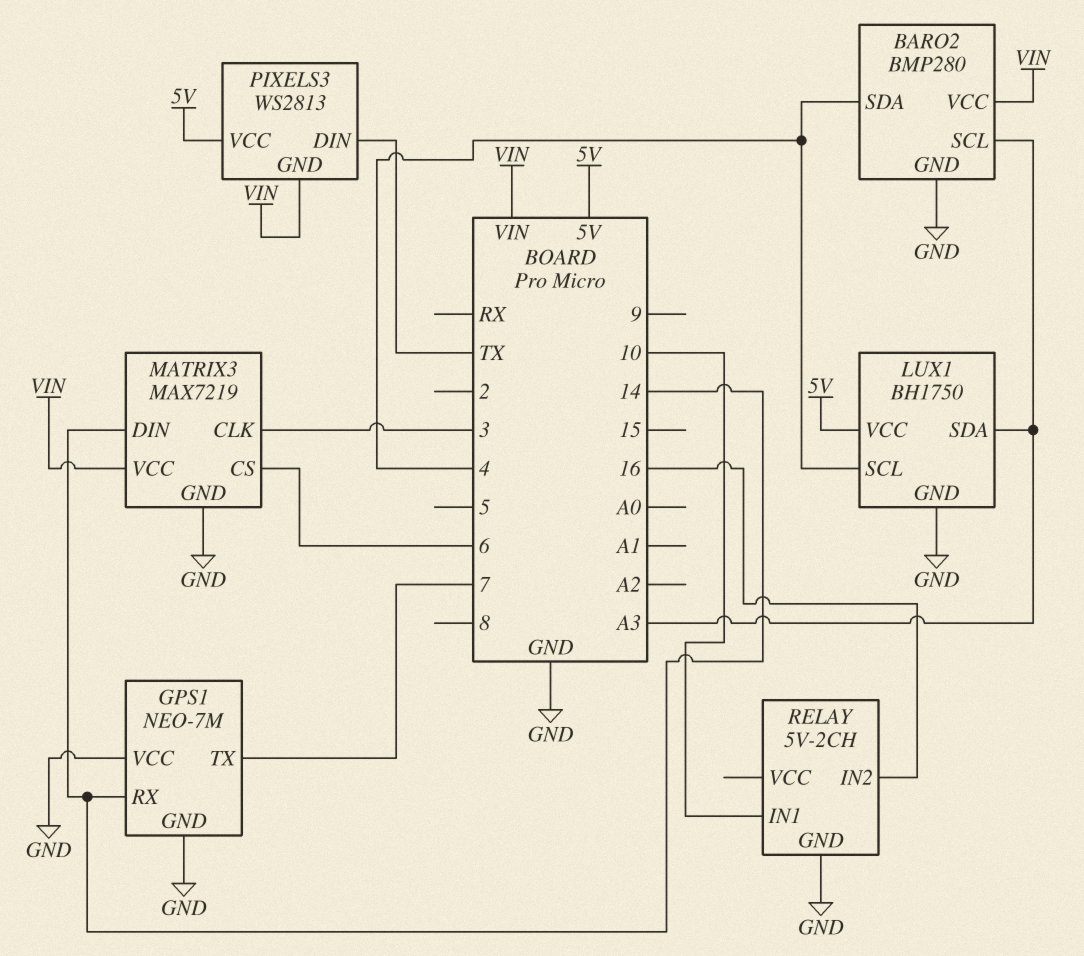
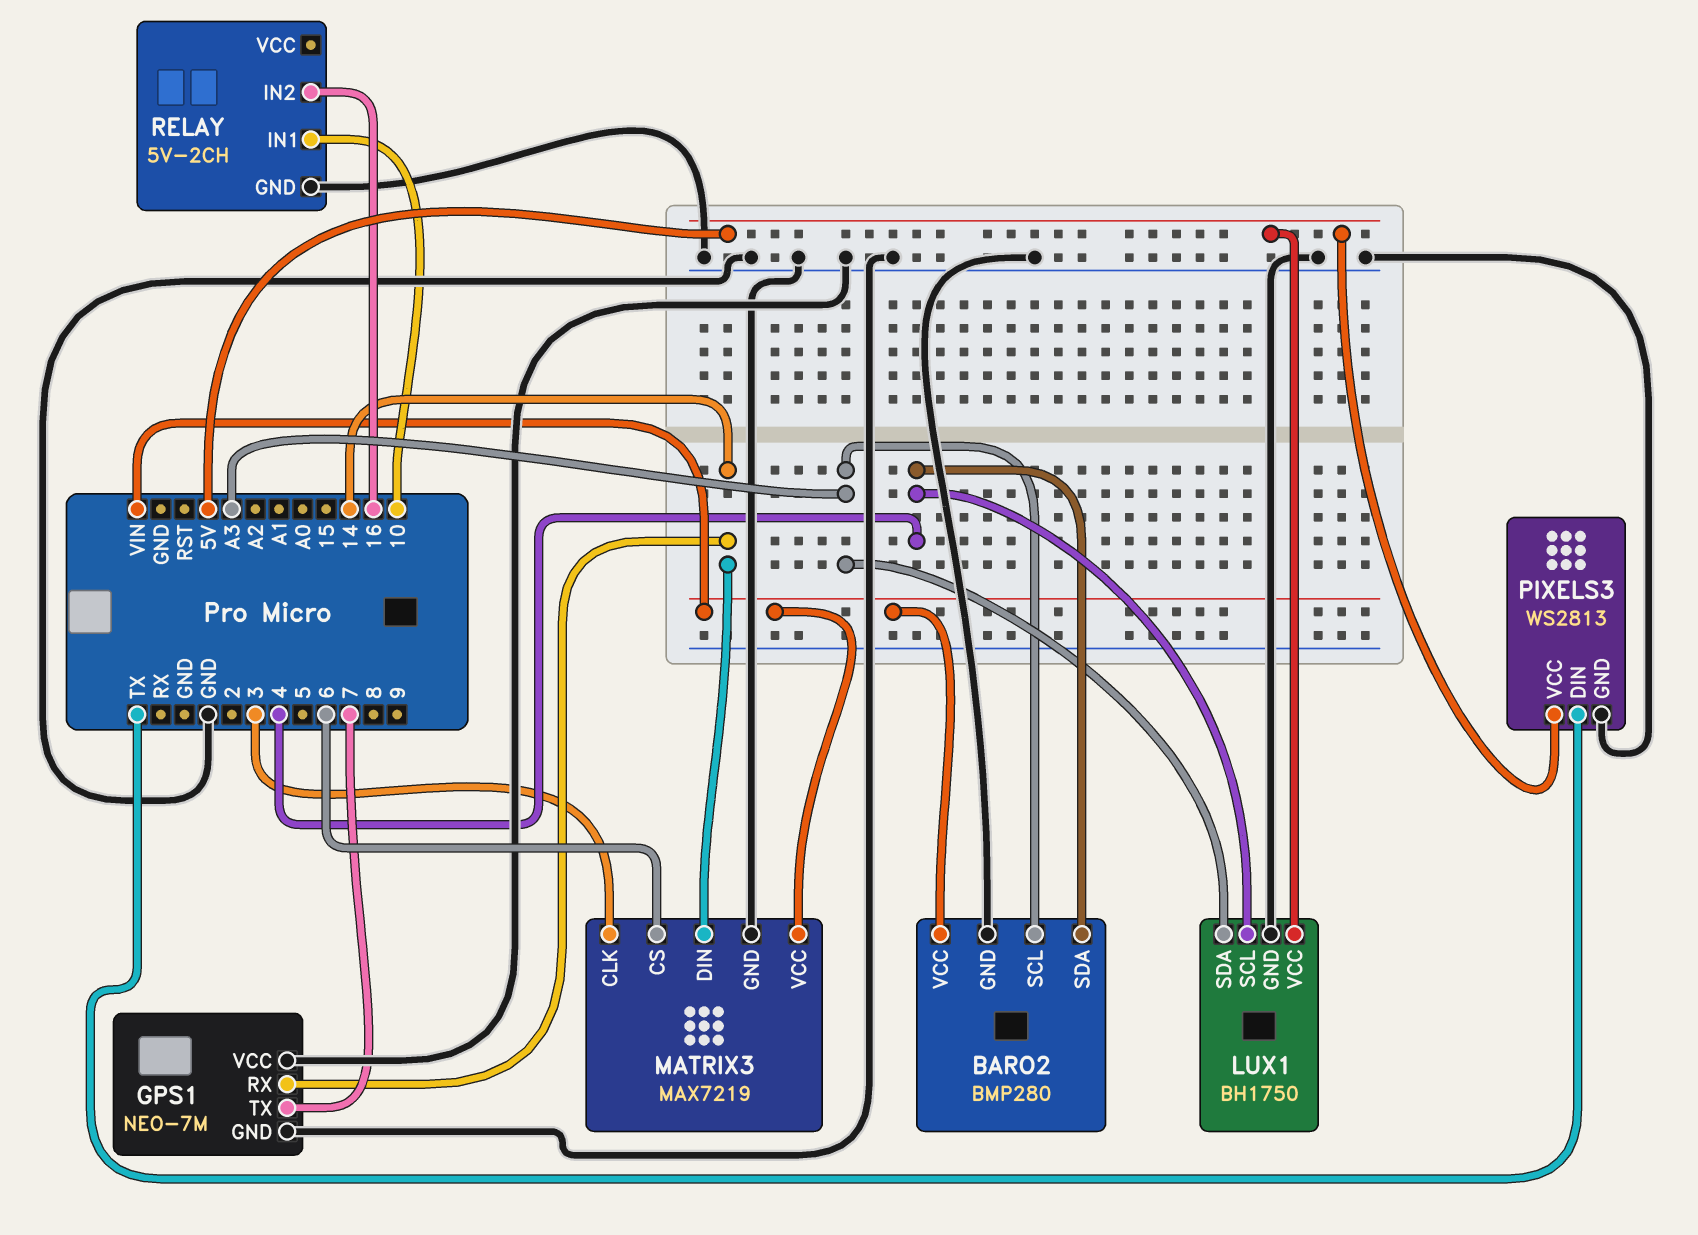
PIXELS3 pin GND: VIN -> GND

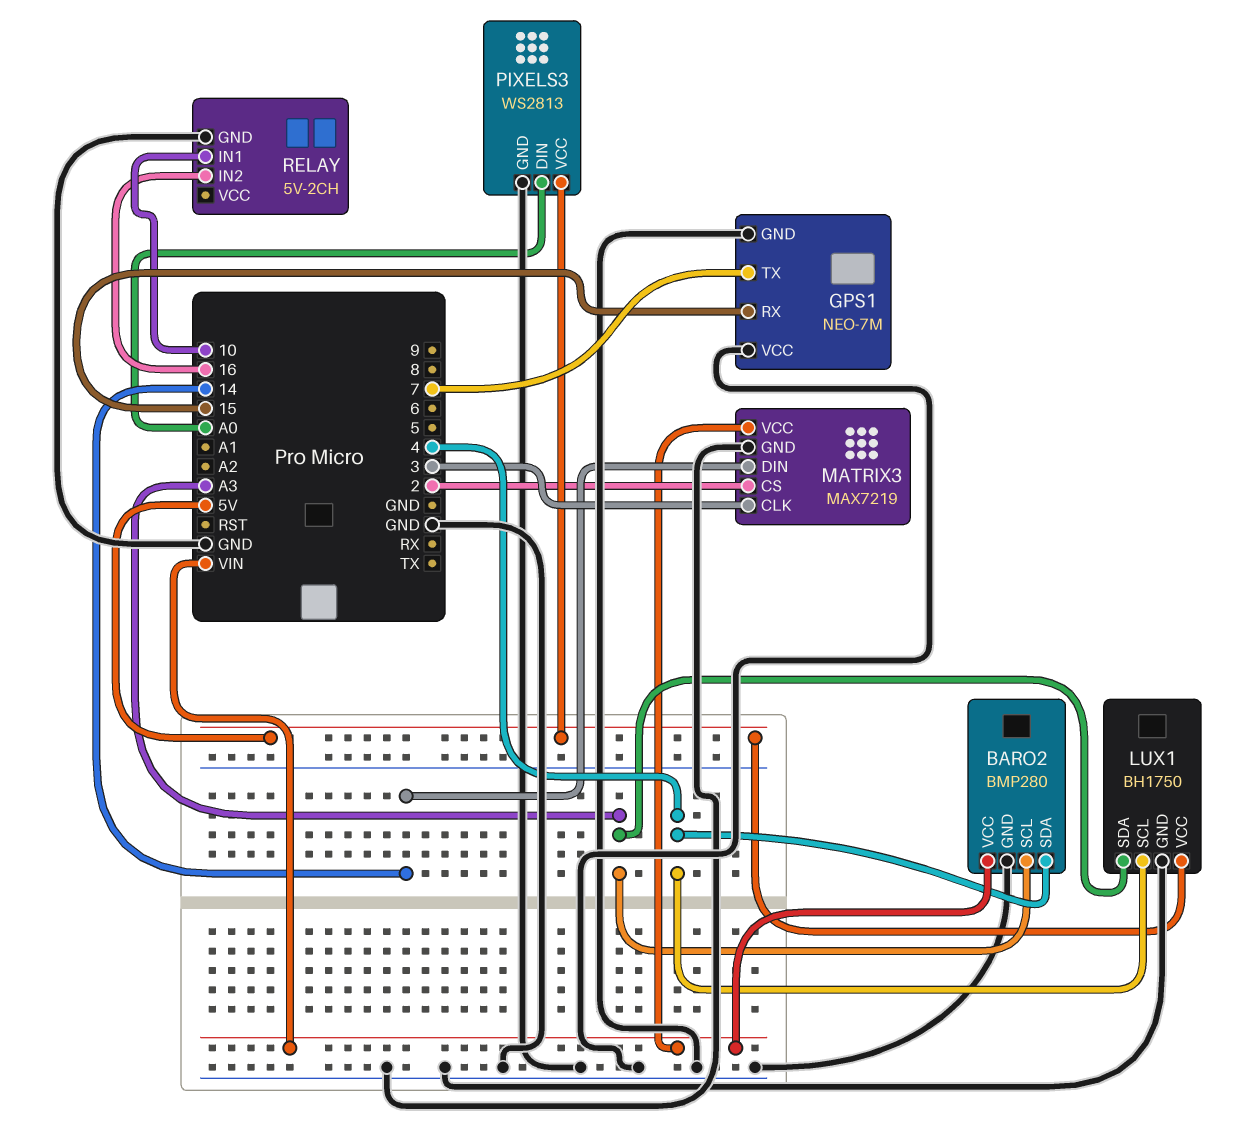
GPS1 pin RX: 14 -> 15
MATRIX3 pin CS: 6 -> 2
PIXELS3 pin DIN: TX -> A0

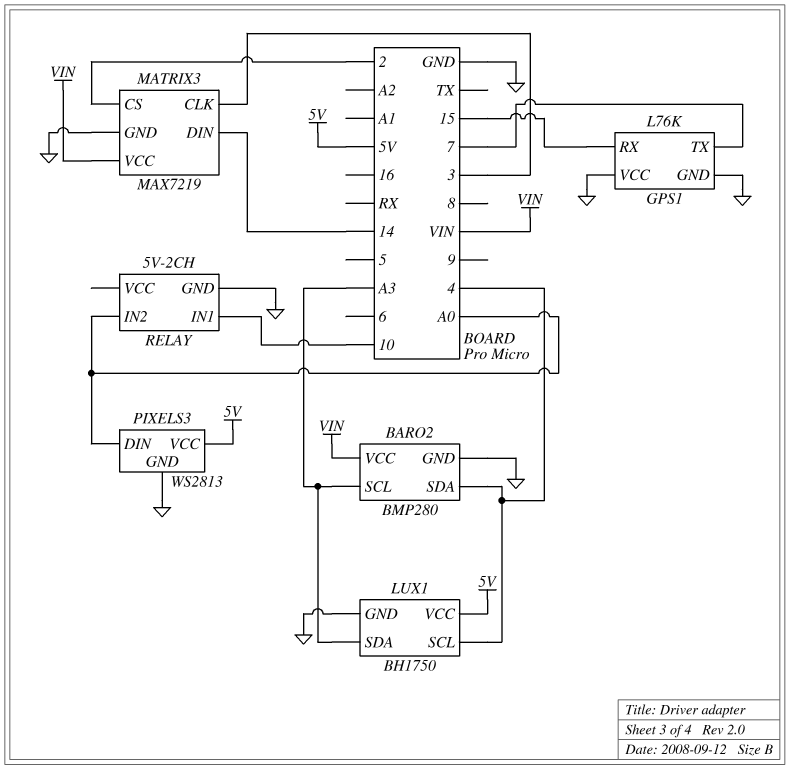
GPS1: NEO-7M -> L76K
RELAY pin IN2: 16 -> A0

